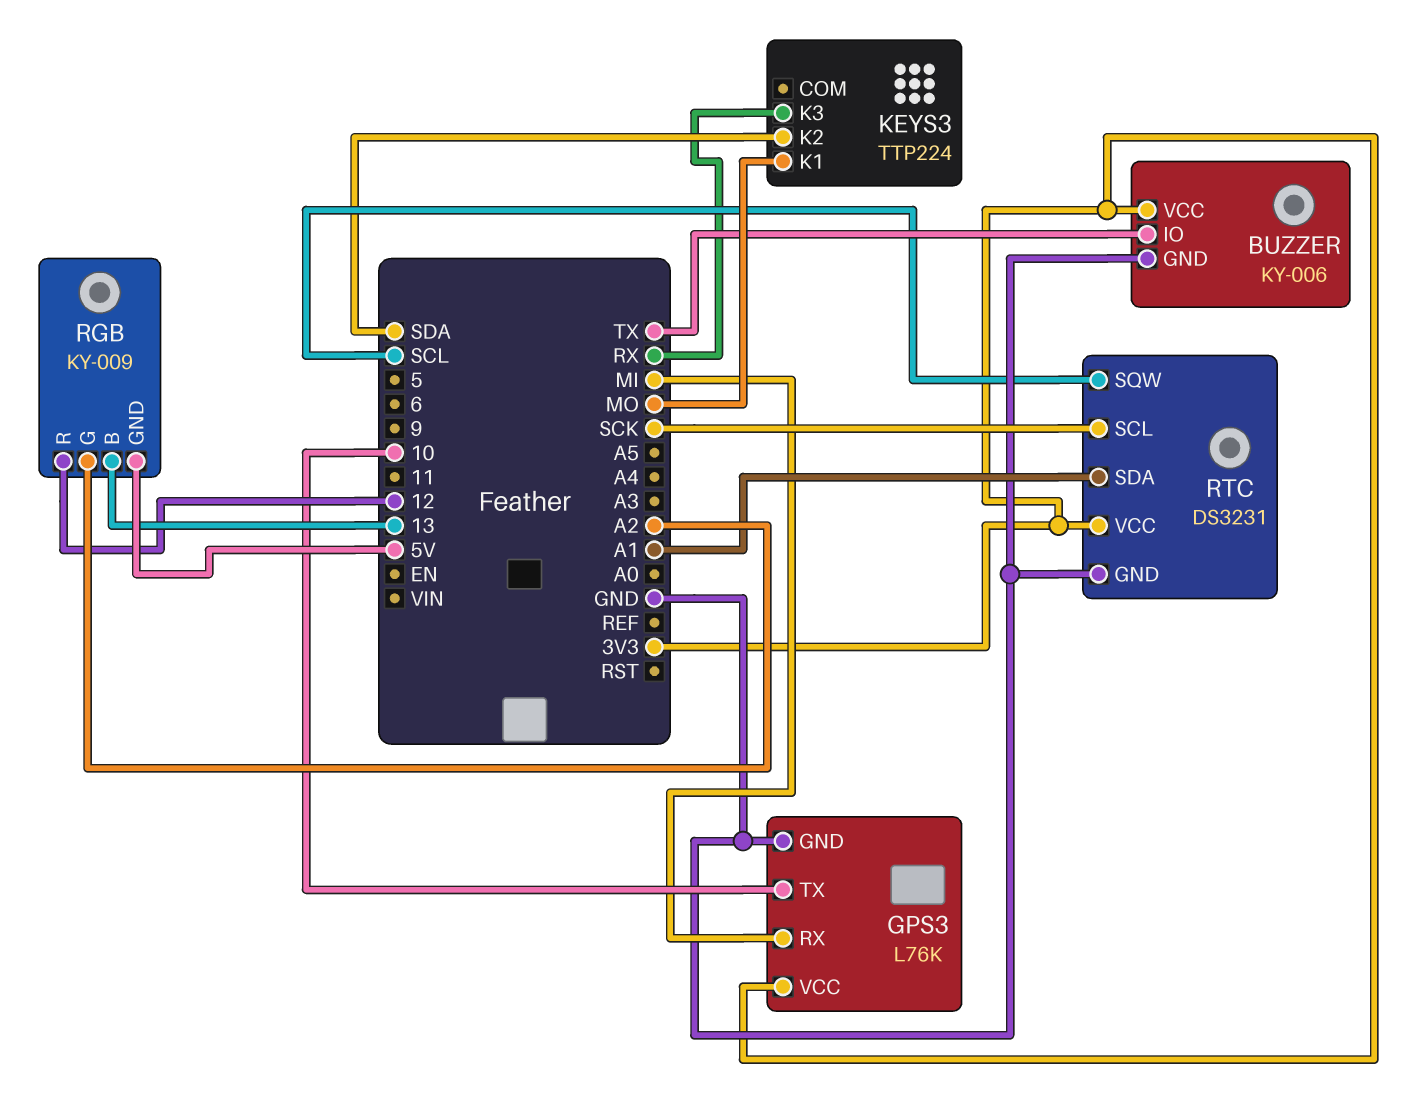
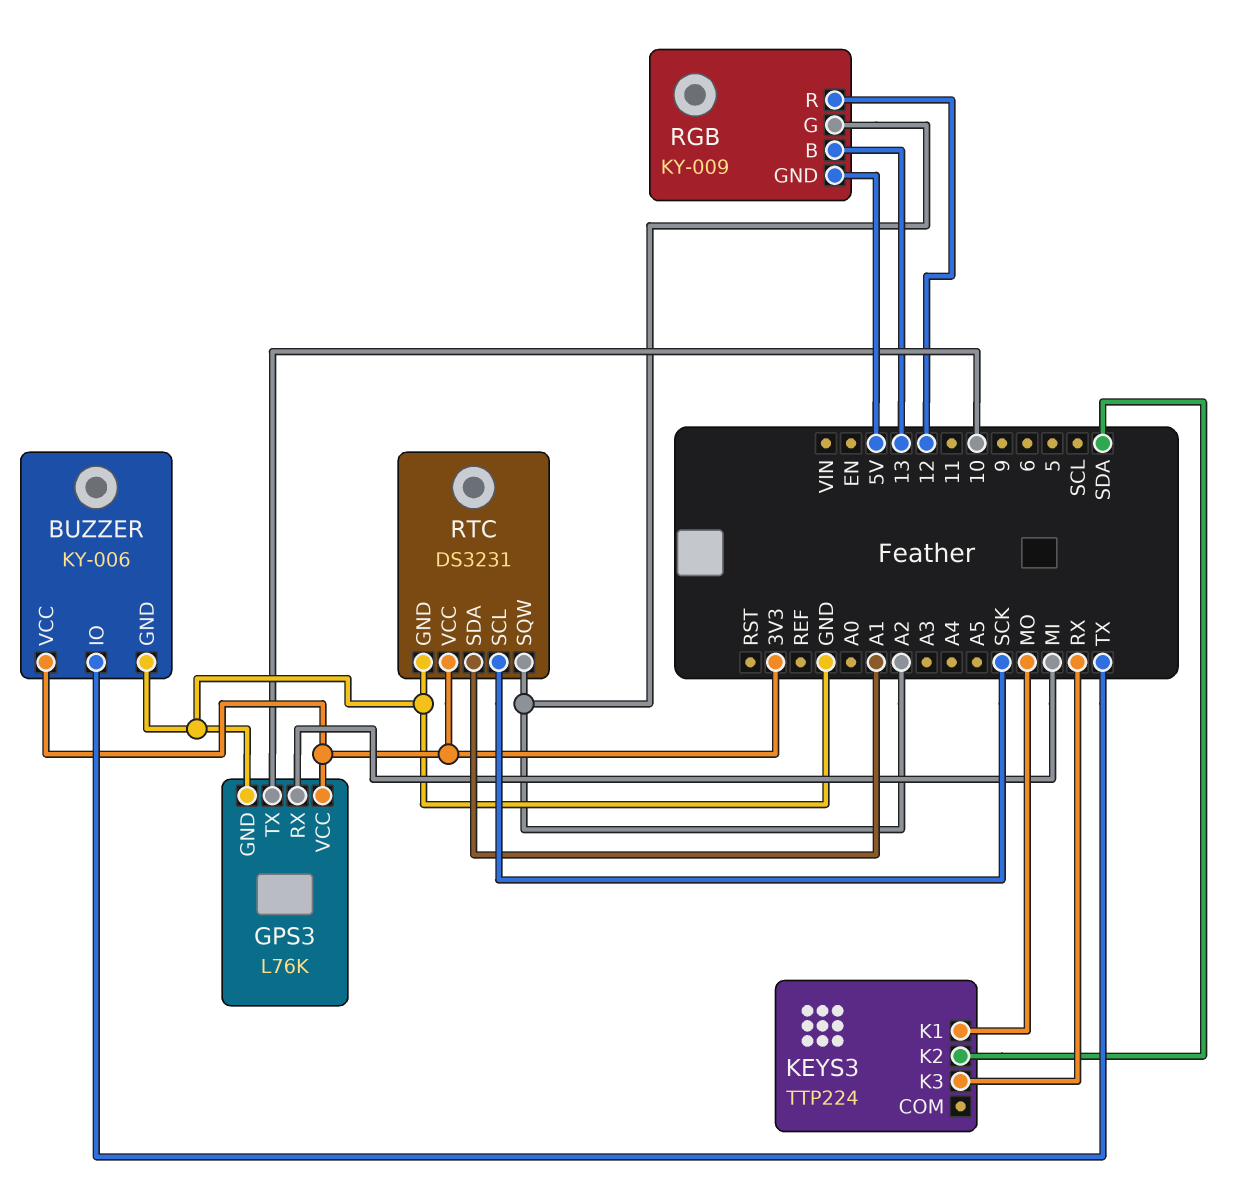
RTC pin SQW: SCL -> A2

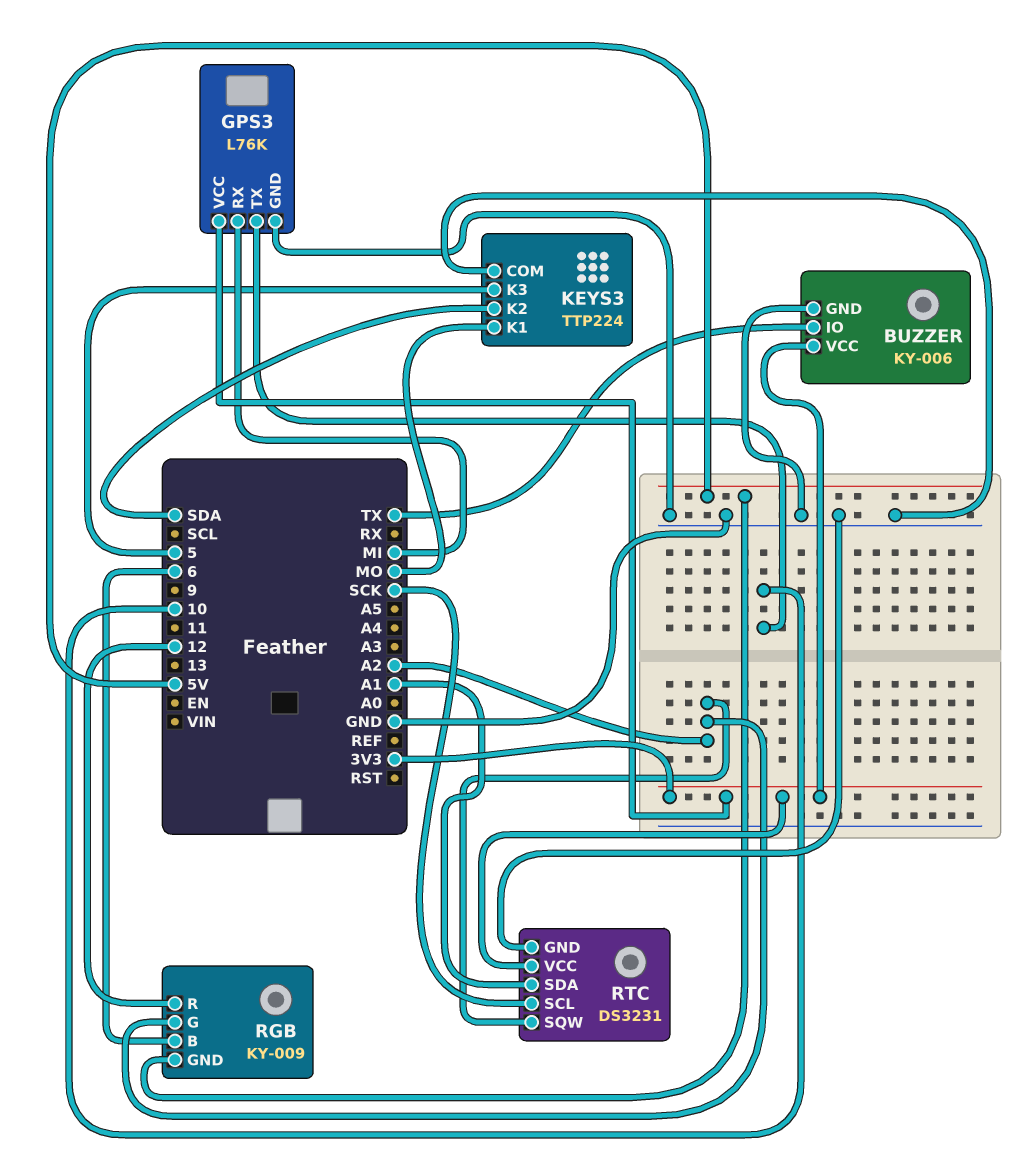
KEYS3 pin COM: none -> GND
KEYS3 pin K3: RX -> 5
RGB pin B: 13 -> 6

